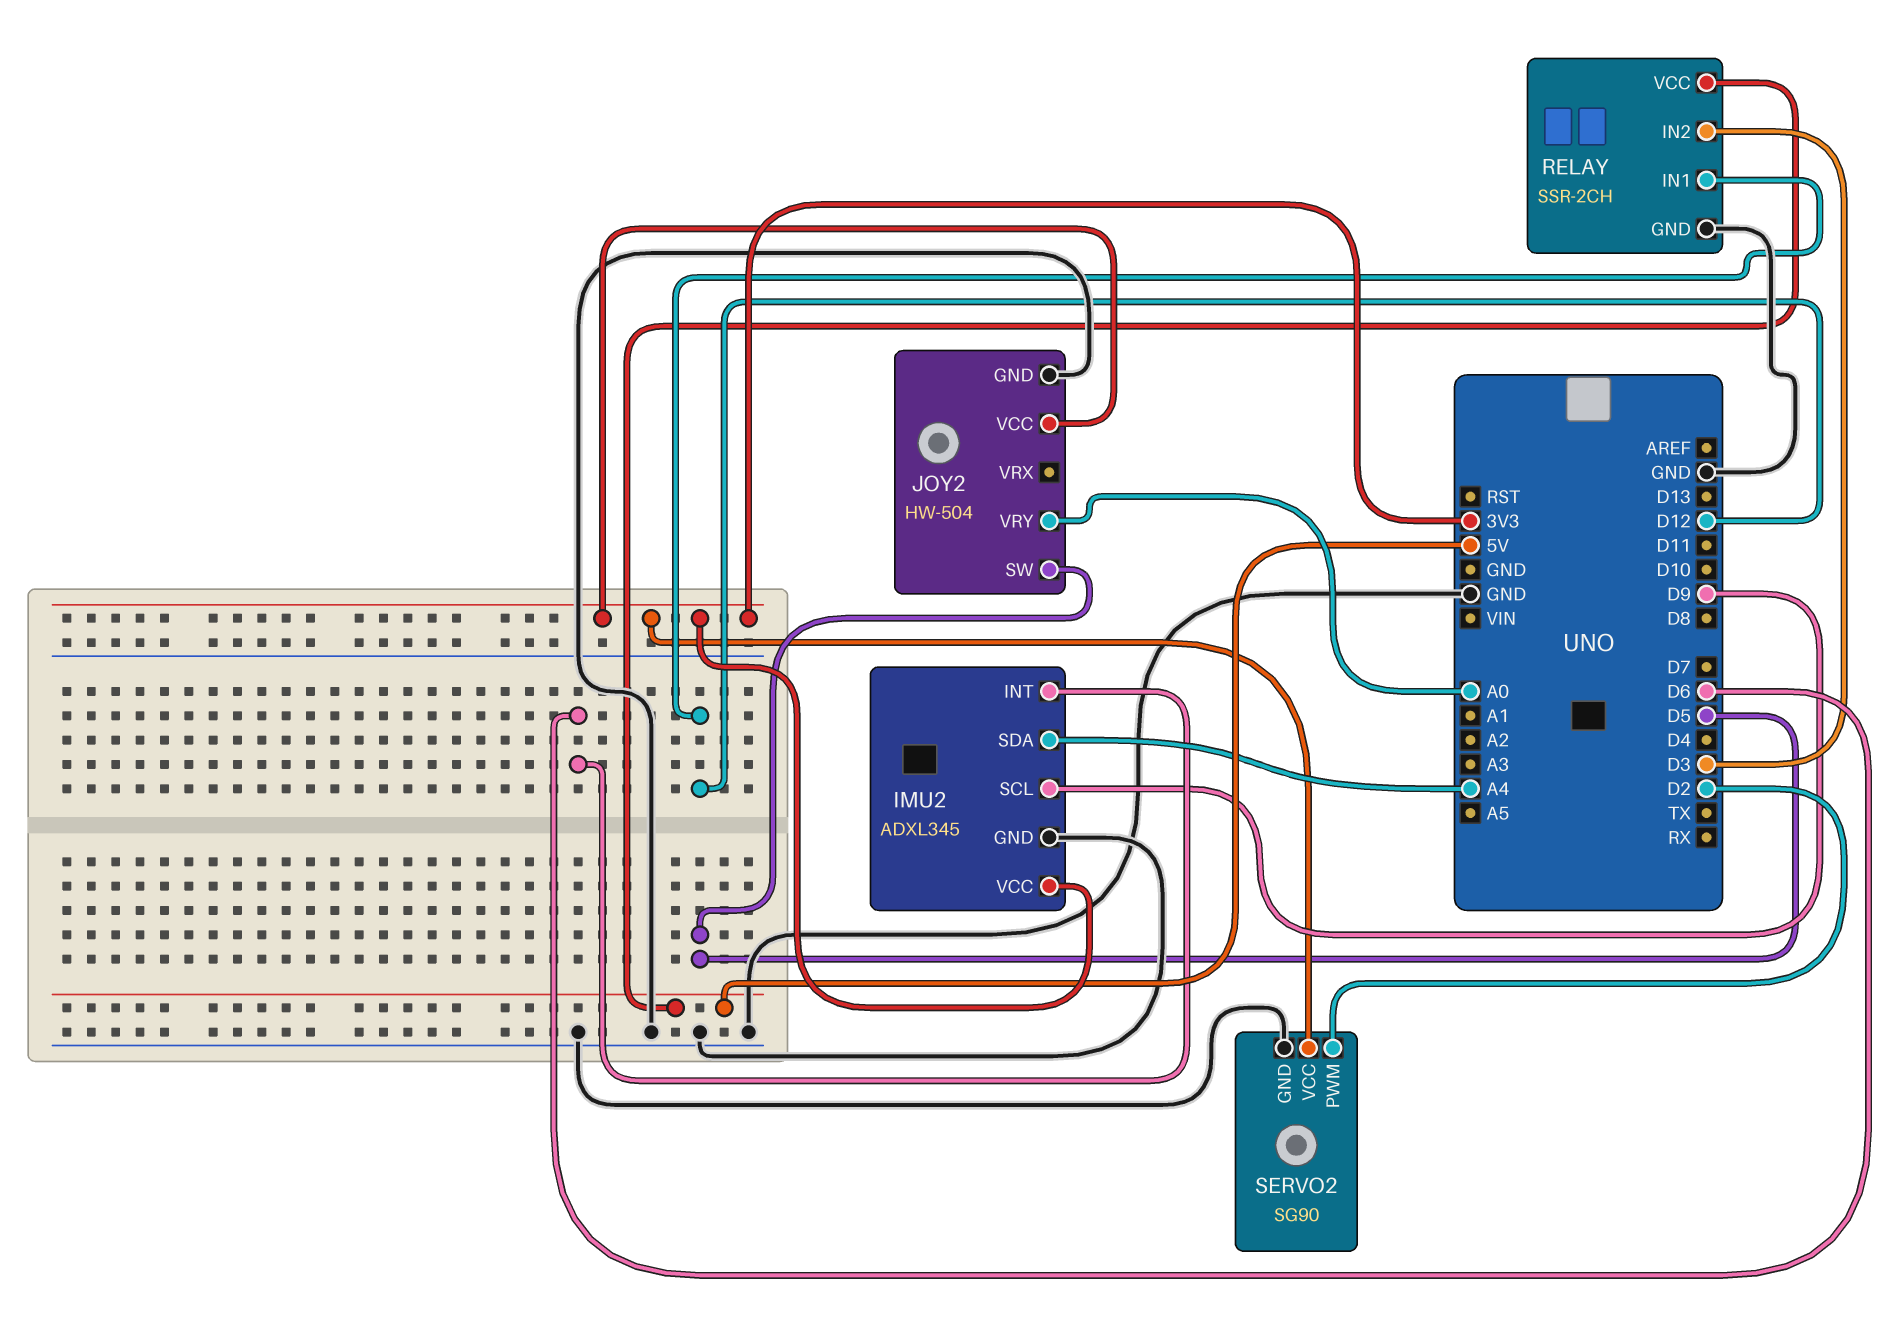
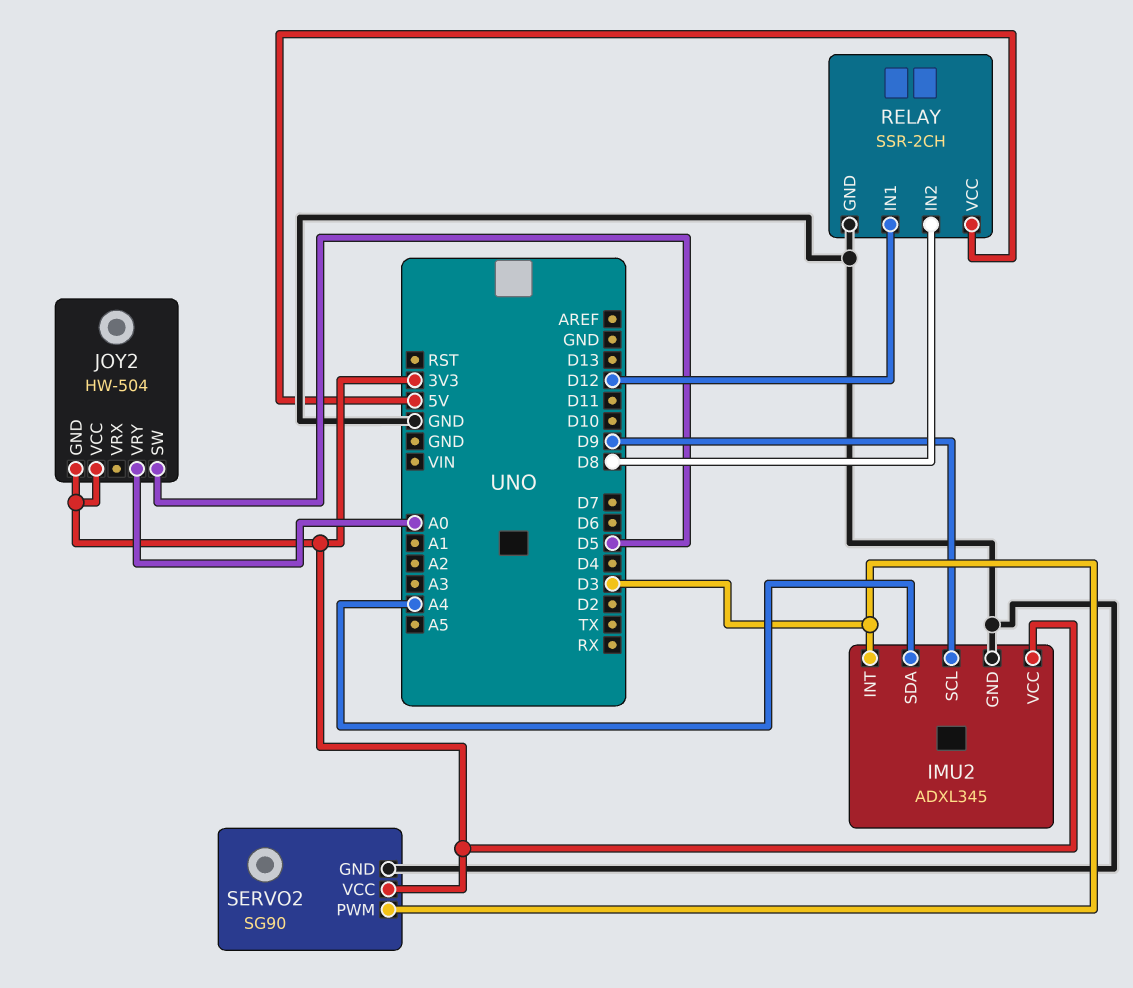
IMU2 pin INT: D6 -> D3
JOY2 pin GND: GND -> 3V3
RELAY pin IN2: D3 -> D8
SERVO2 pin PWM: D2 -> D3

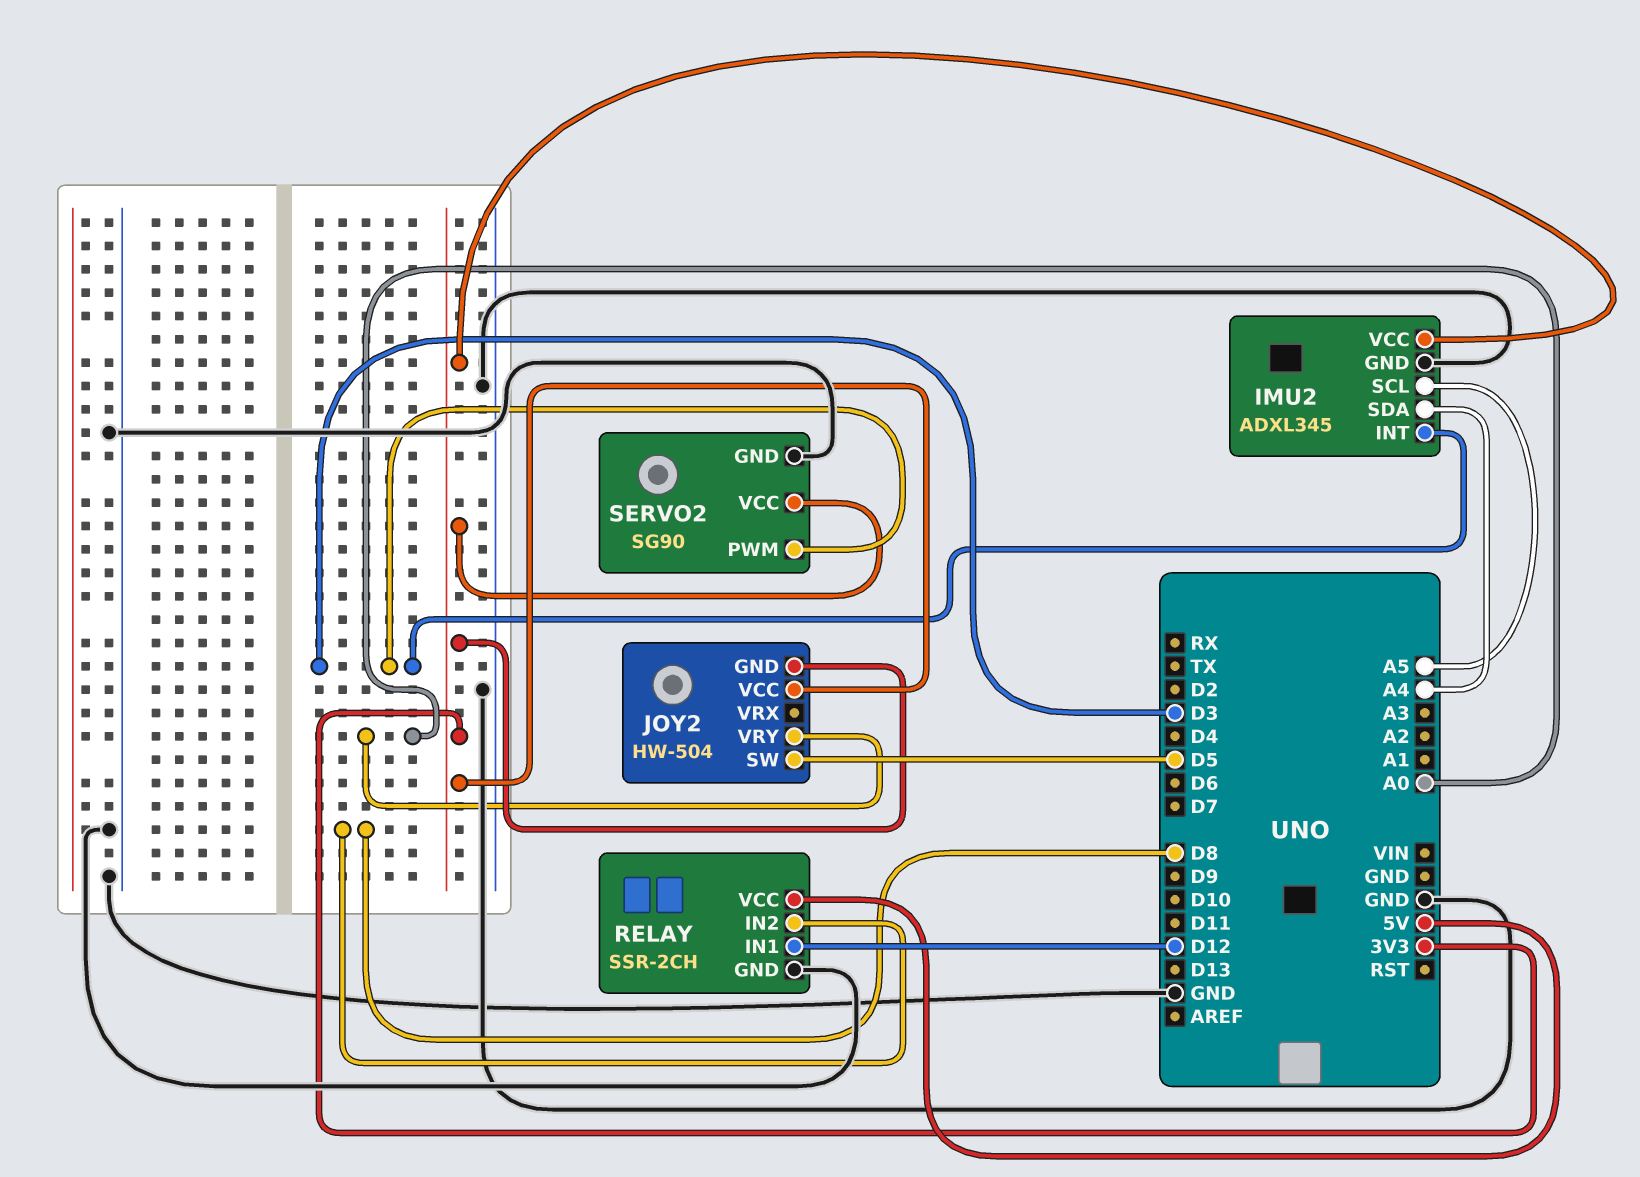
IMU2 pin SCL: D9 -> A5

